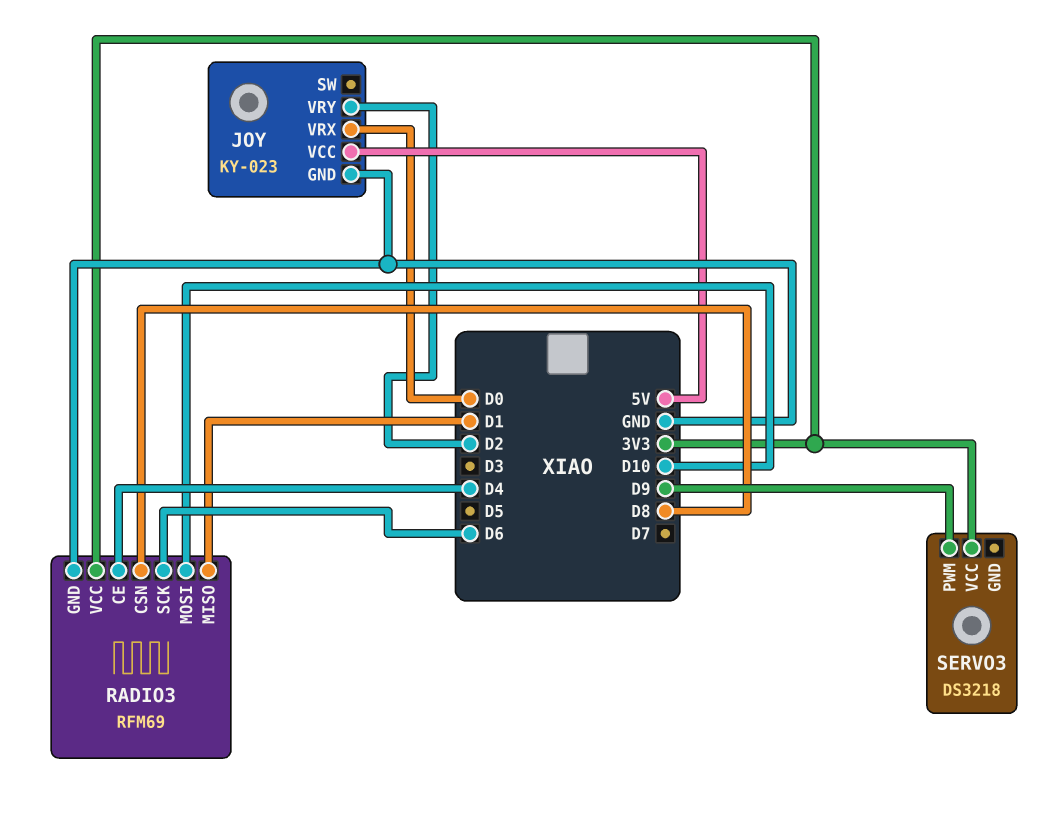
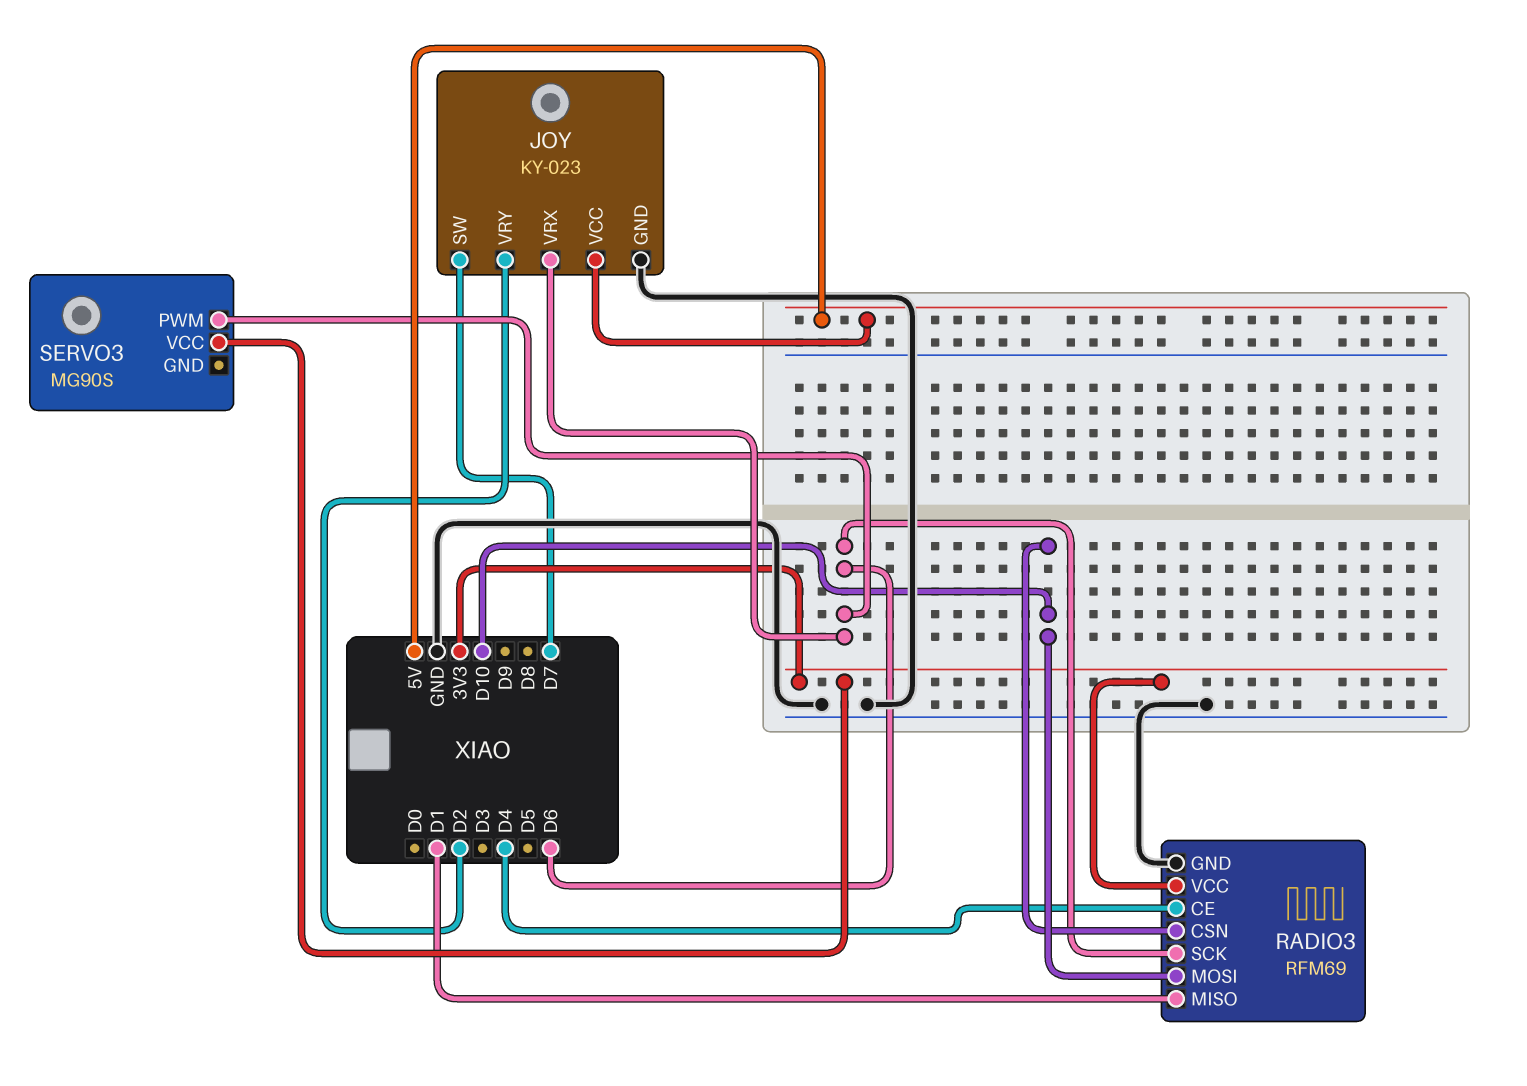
JOY pin SW: none -> D7
JOY pin VRX: D0 -> D6
RADIO3 pin CSN: D8 -> D10
SERVO3: DS3218 -> MG90S
SERVO3 pin PWM: D9 -> D6

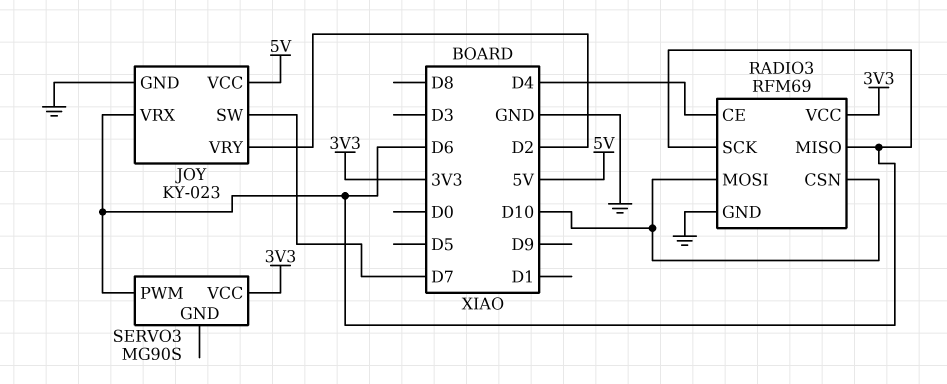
RADIO3 pin MISO: D1 -> D6

